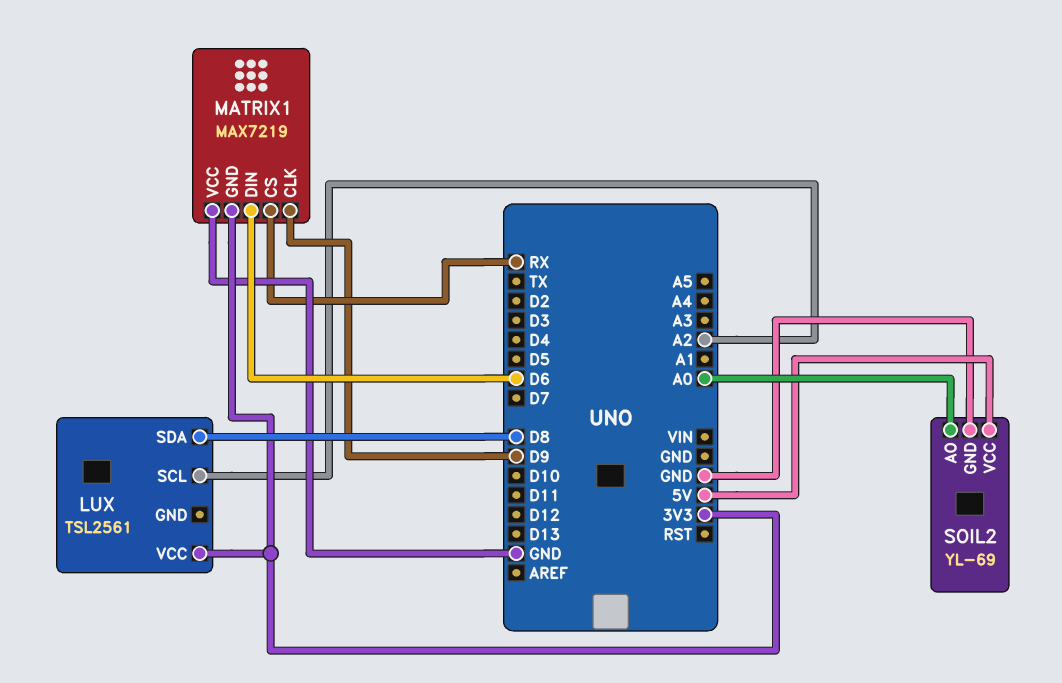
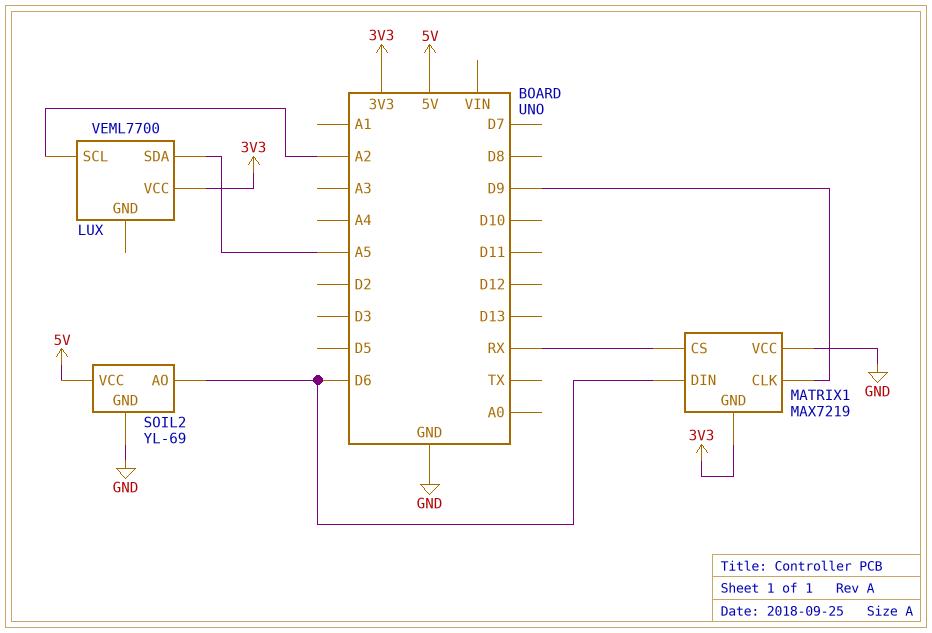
LUX: TSL2561 -> VEML7700
LUX pin SDA: D8 -> A5
SOIL2 pin AO: A0 -> D6

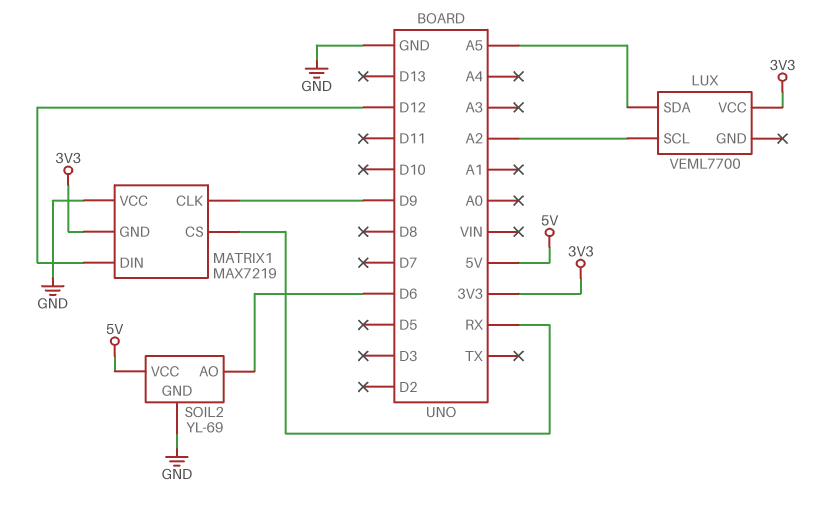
MATRIX1 pin DIN: D6 -> D12

